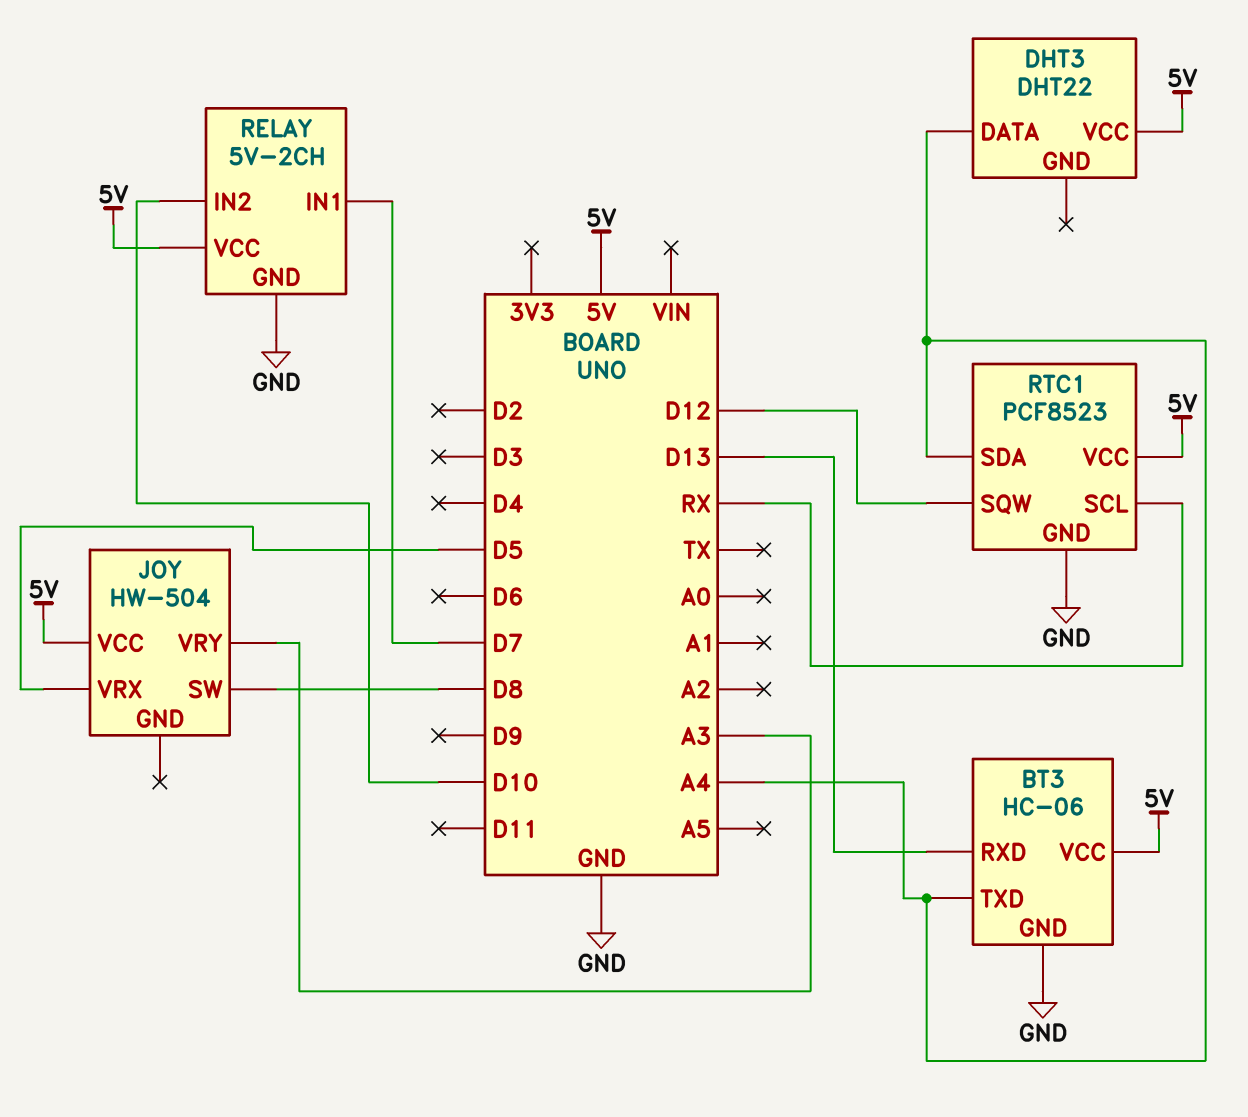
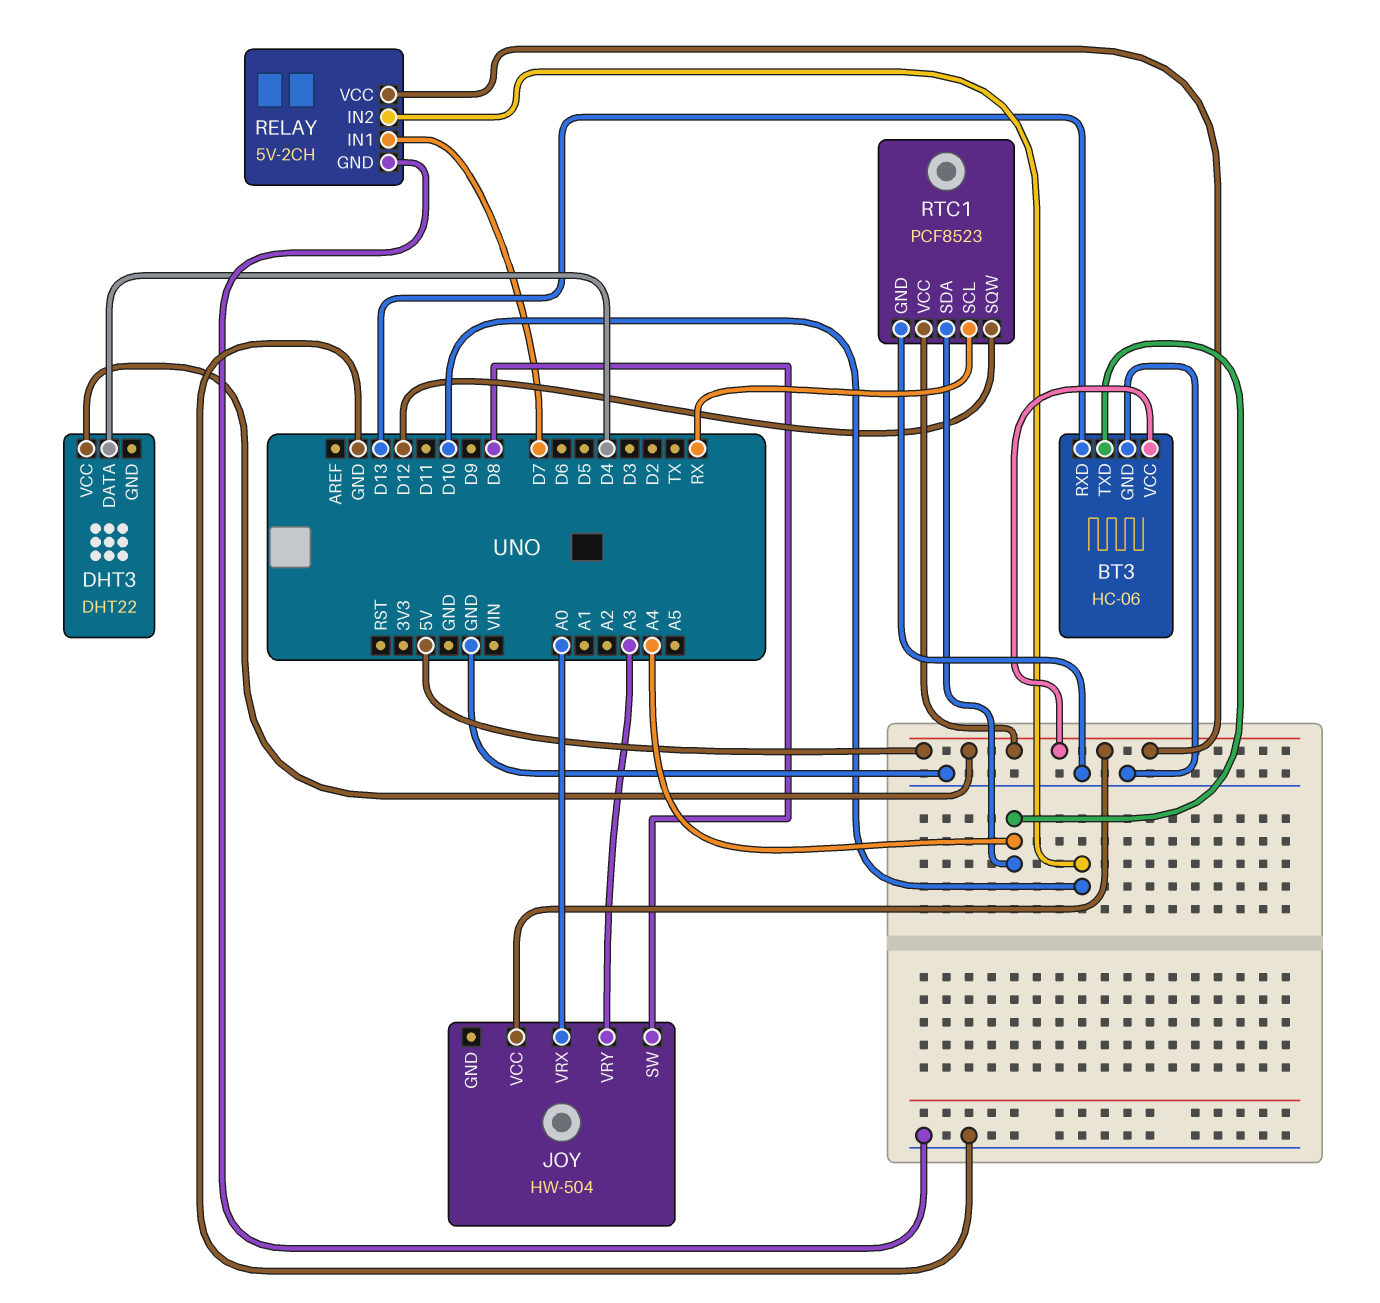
DHT3 pin DATA: A4 -> D4
JOY pin VRX: D5 -> A0

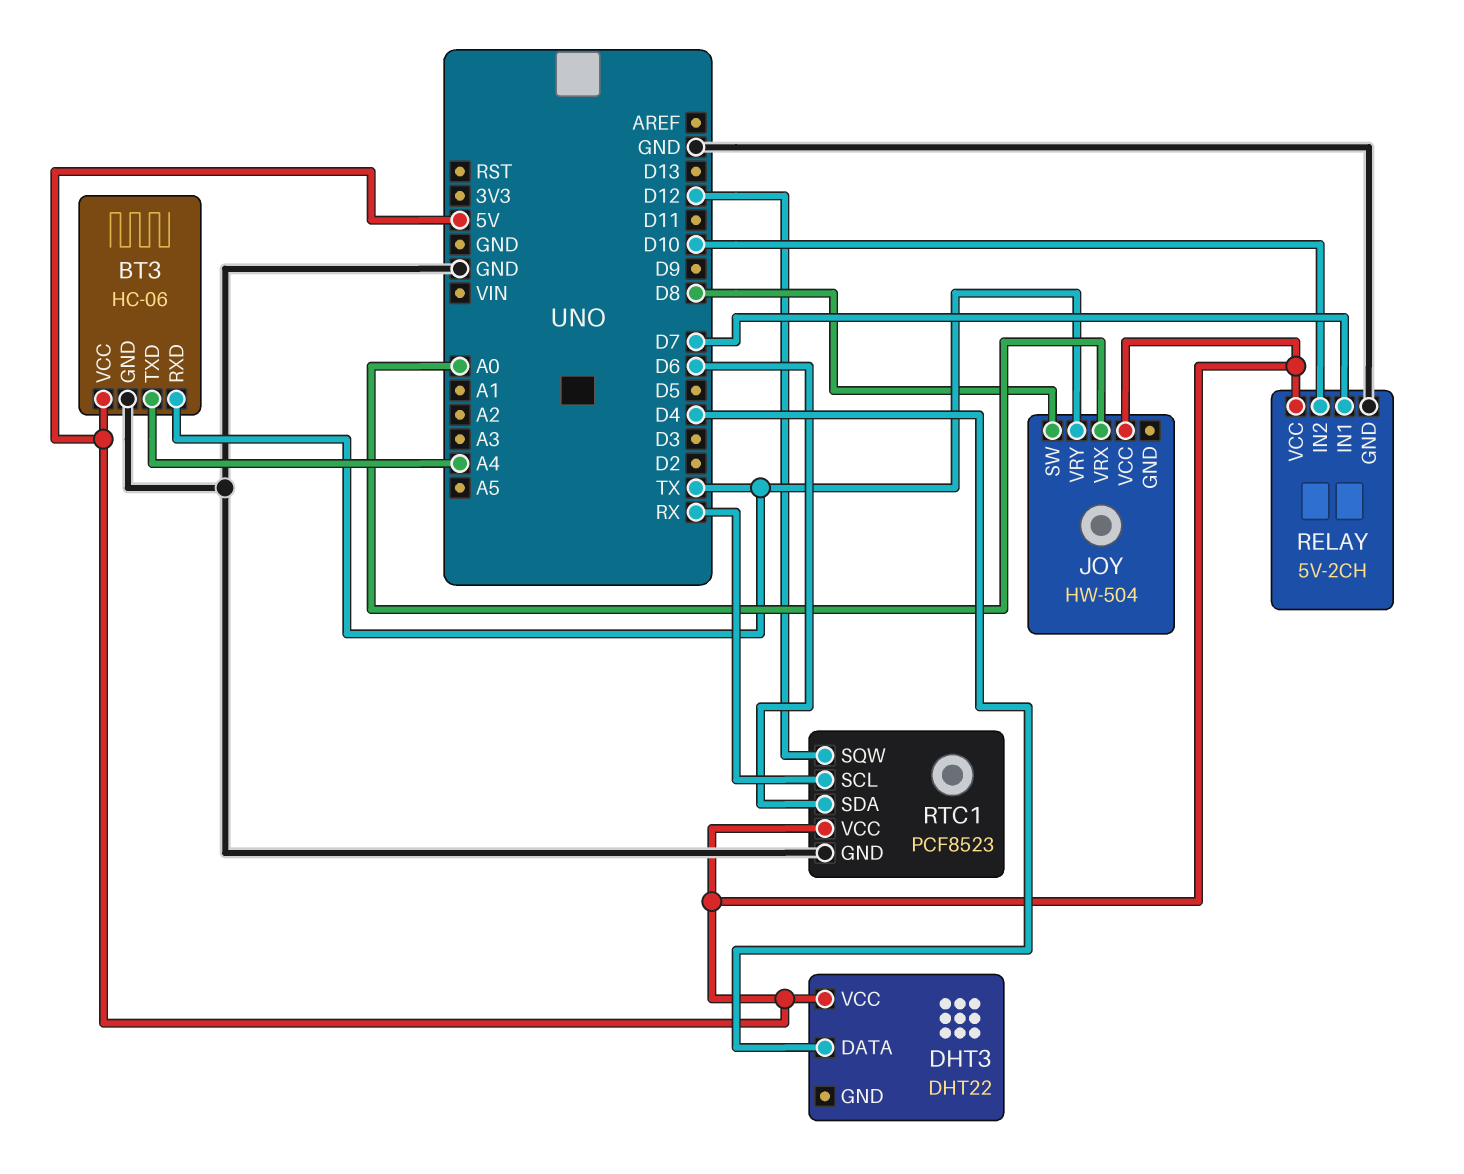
BT3 pin RXD: D13 -> TX
JOY pin VRY: A3 -> TX
RTC1 pin SDA: A4 -> D6

